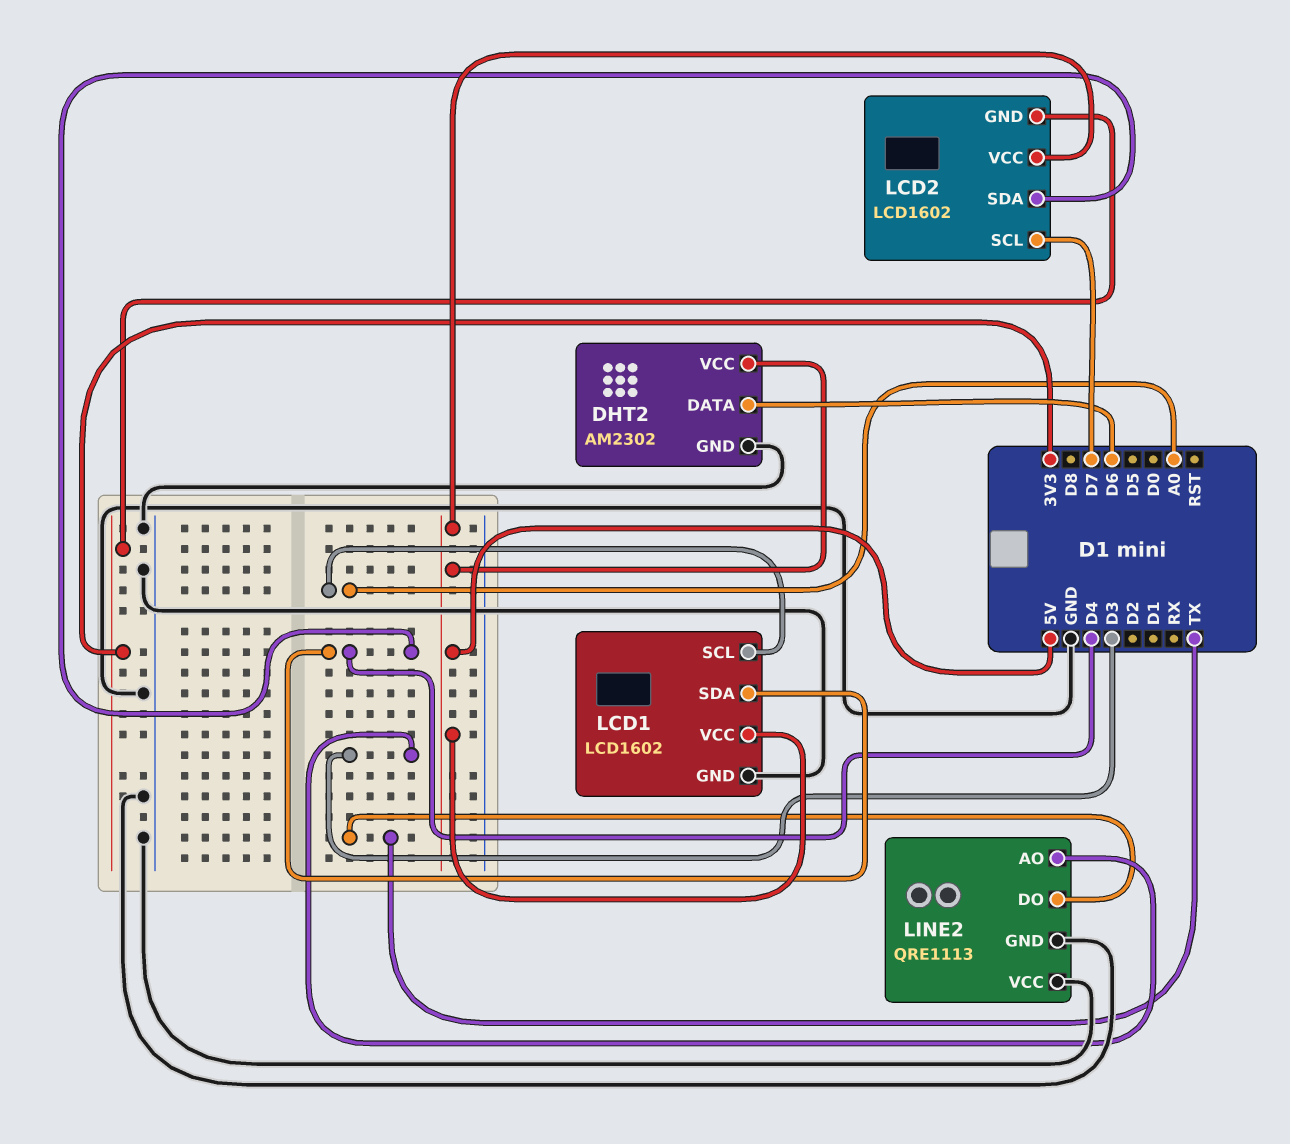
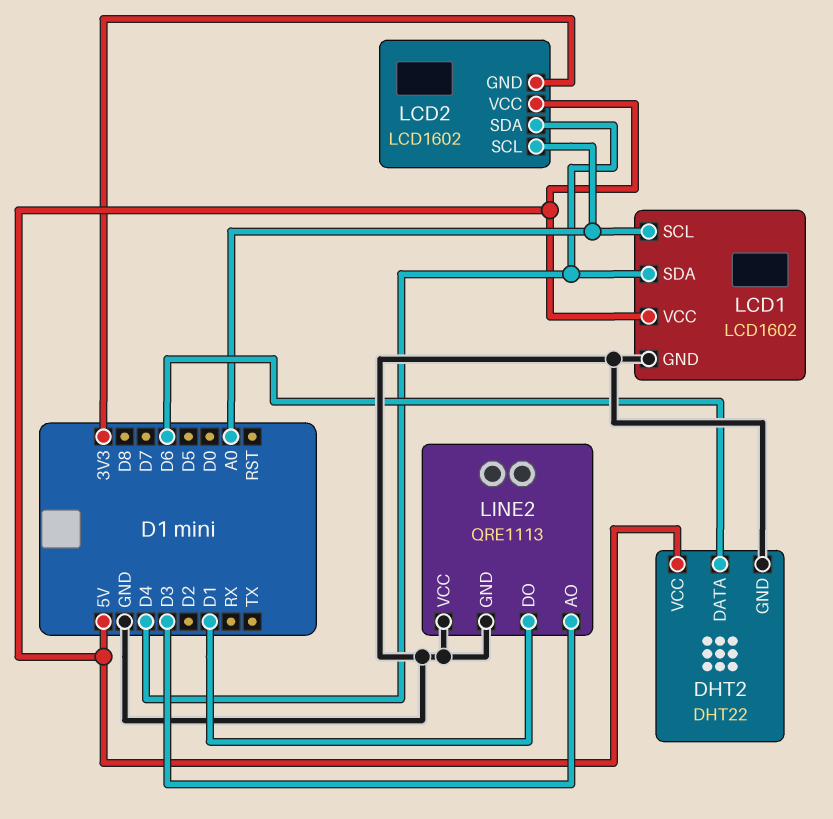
DHT2: AM2302 -> DHT22
LCD2 pin SCL: D7 -> A0
LINE2 pin DO: TX -> D1

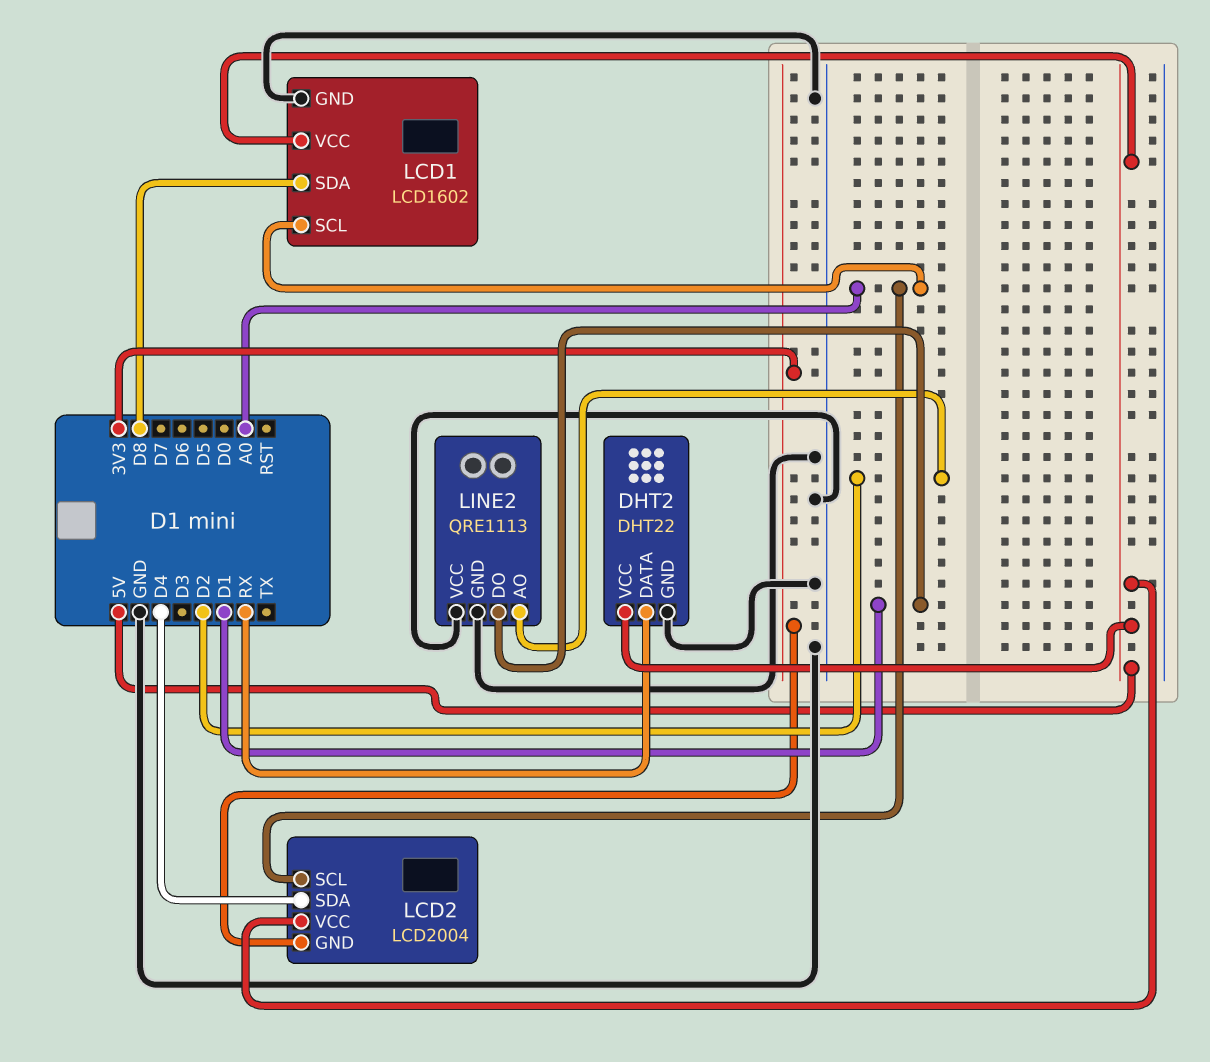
DHT2 pin DATA: D6 -> RX
LCD1 pin SDA: D4 -> D8
LCD2: LCD1602 -> LCD2004
LINE2 pin AO: D3 -> D2

